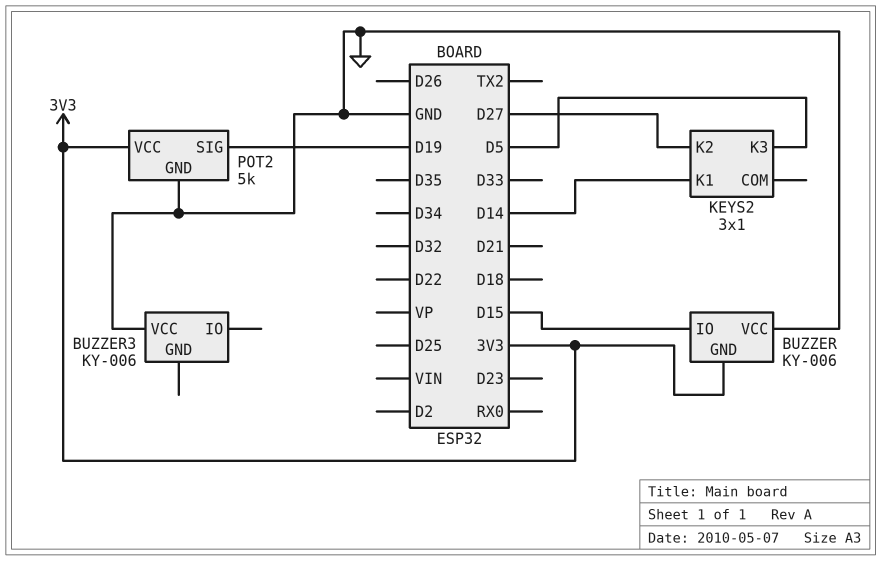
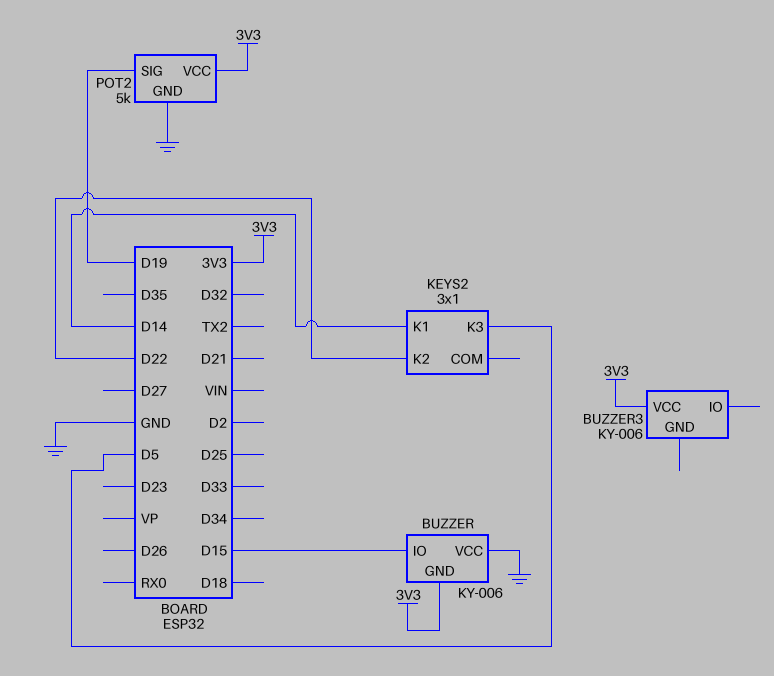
BUZZER3 pin VCC: GND -> 3V3
KEYS2 pin K2: D27 -> D22

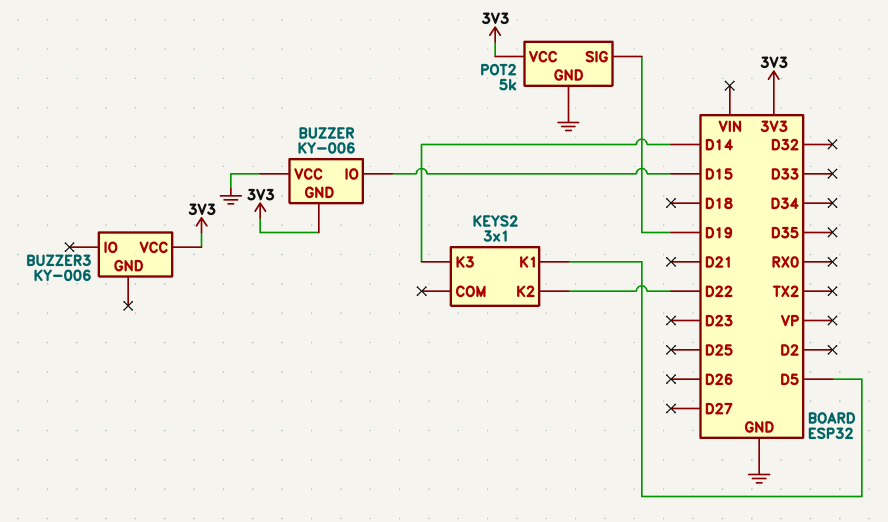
KEYS2 pin K1: D14 -> D5
KEYS2 pin K3: D5 -> D14

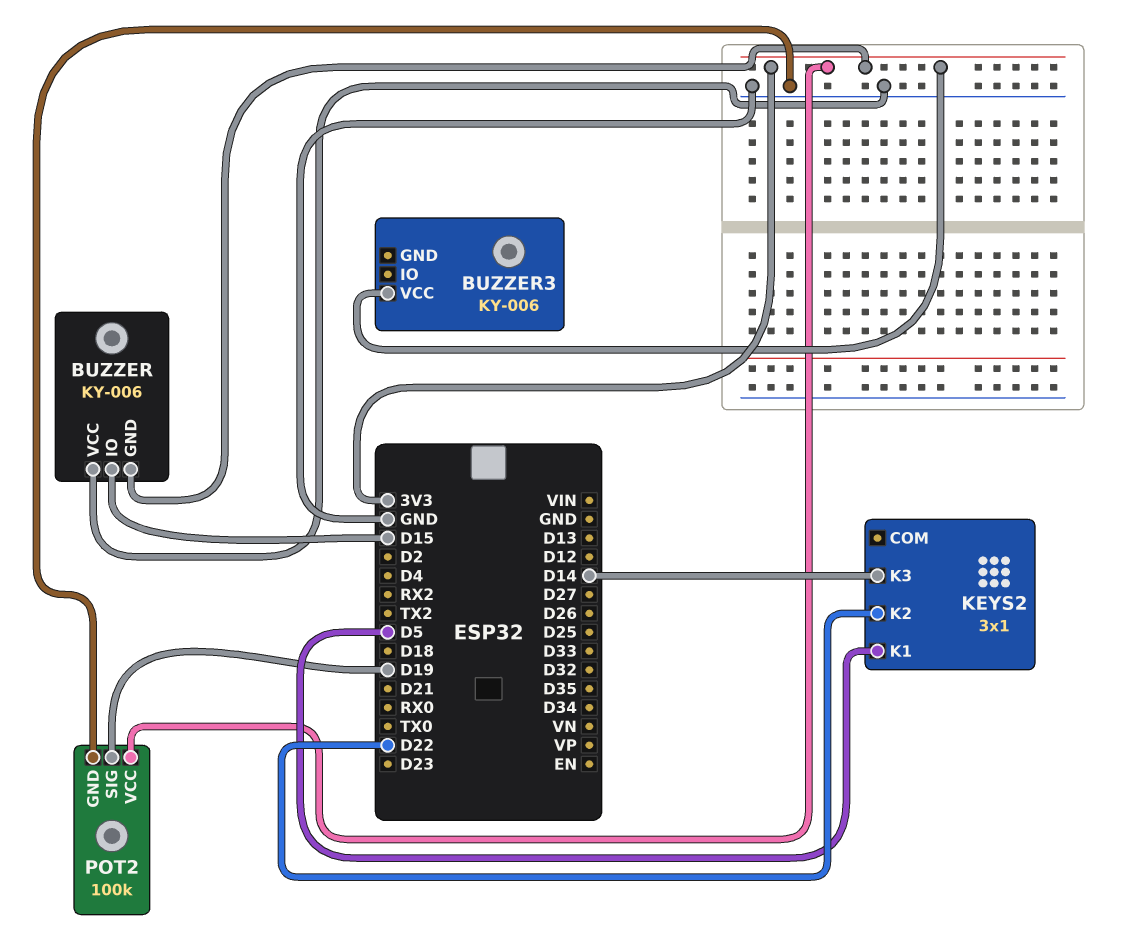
POT2: 5k -> 100k

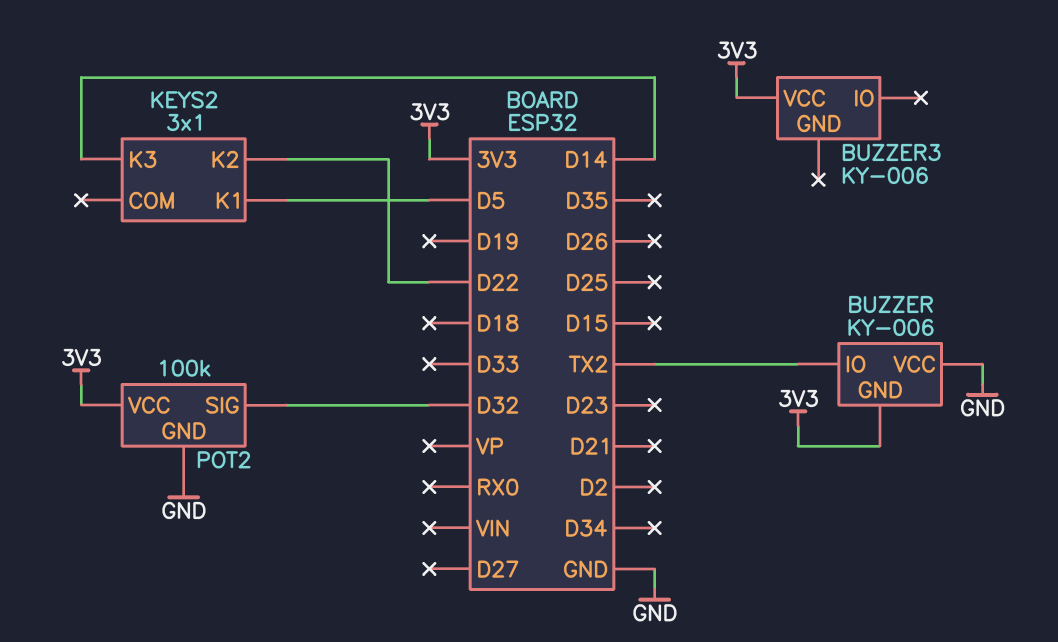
BUZZER pin IO: D15 -> TX2
POT2 pin SIG: D19 -> D32

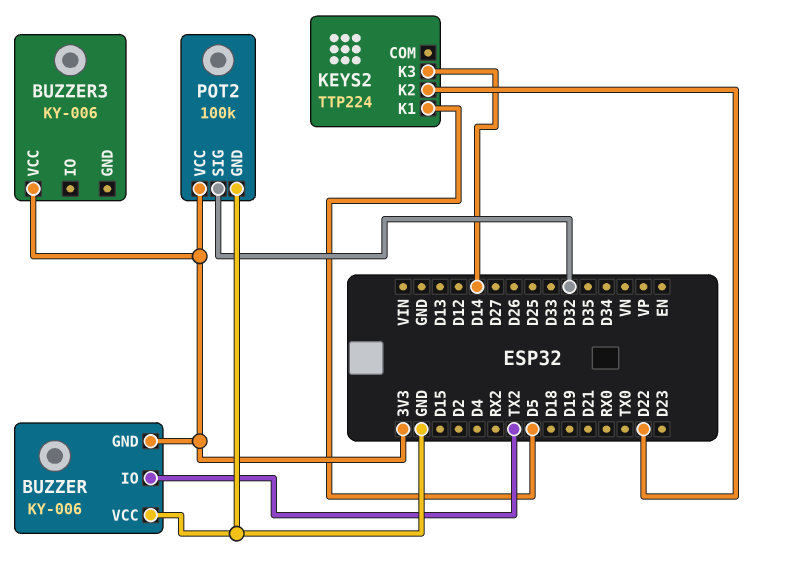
KEYS2: 3x1 -> TTP224

